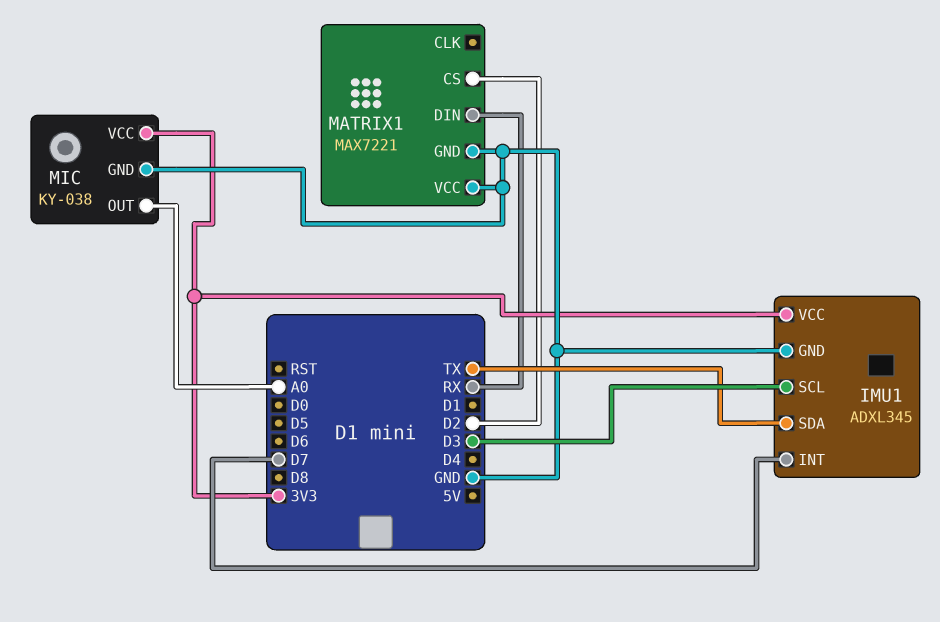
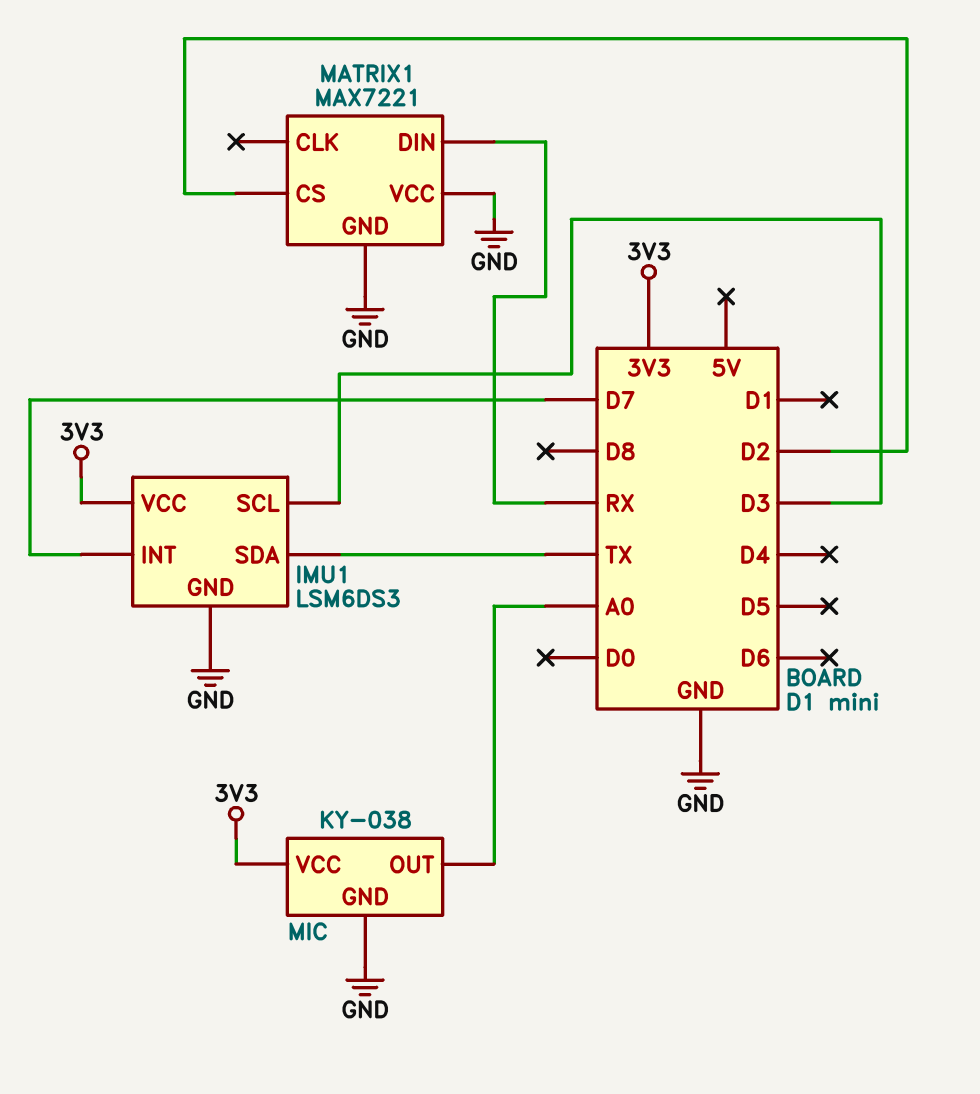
IMU1: ADXL345 -> LSM6DS3

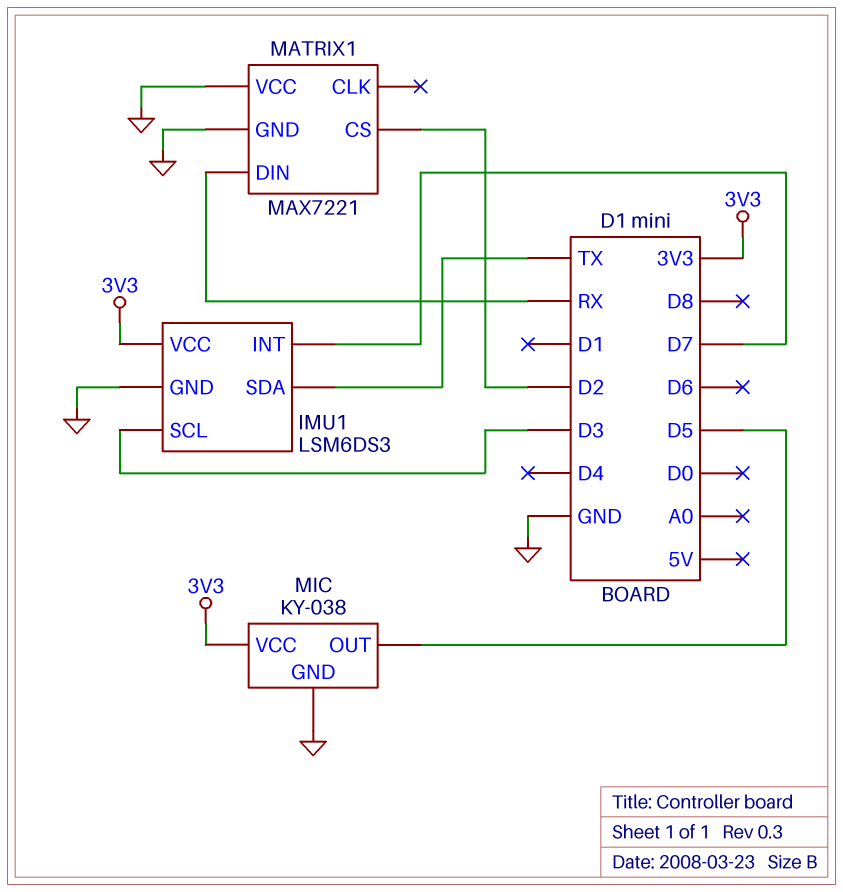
MIC pin OUT: A0 -> D5

